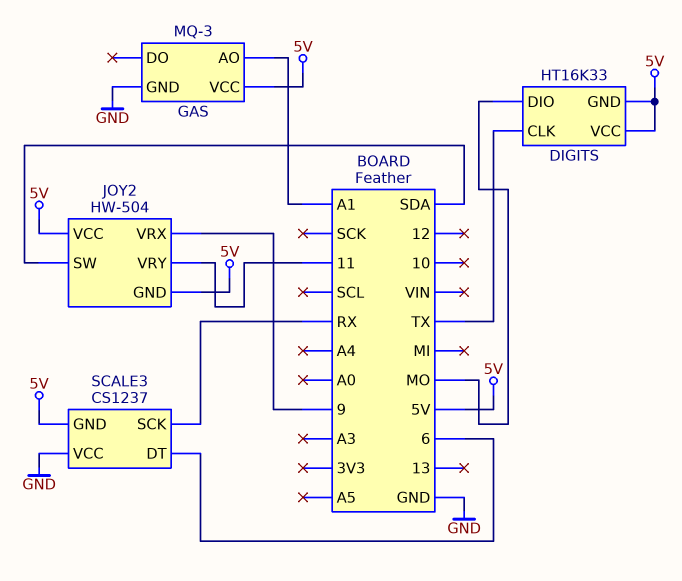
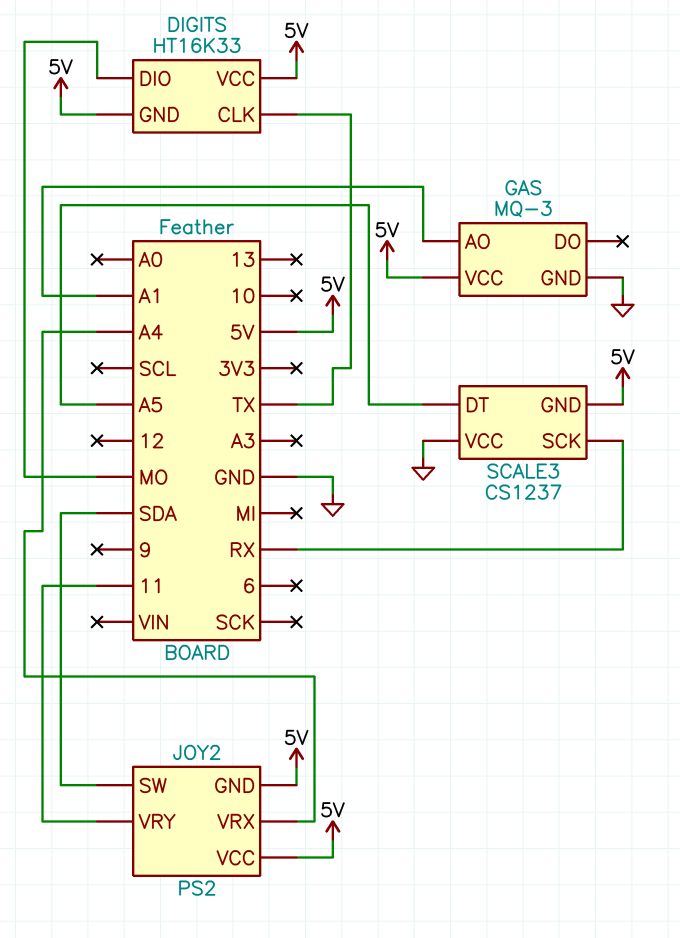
JOY2: HW-504 -> PS2
JOY2 pin VRX: 9 -> A4
SCALE3 pin DT: 6 -> A5

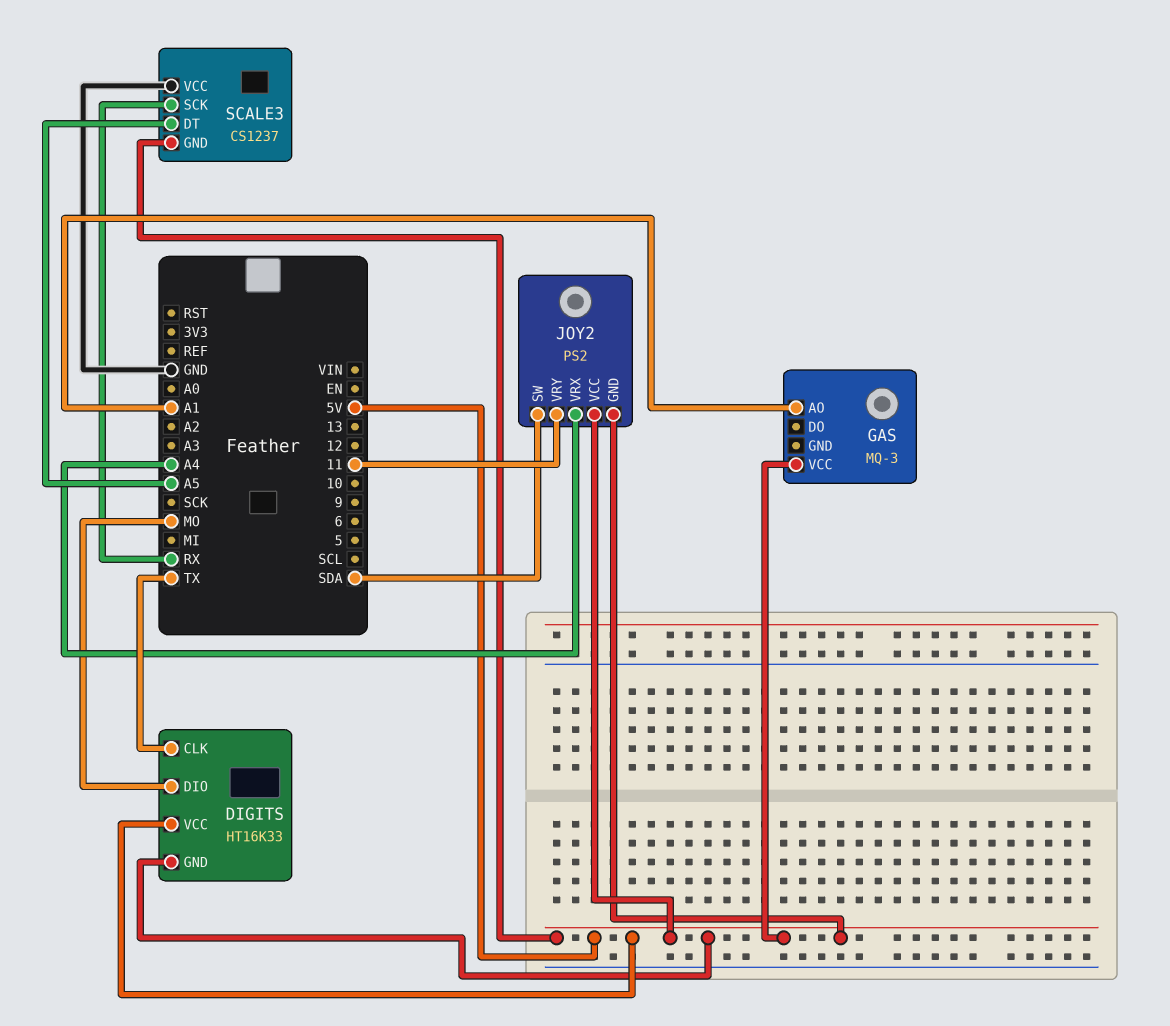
GAS pin GND: GND -> none

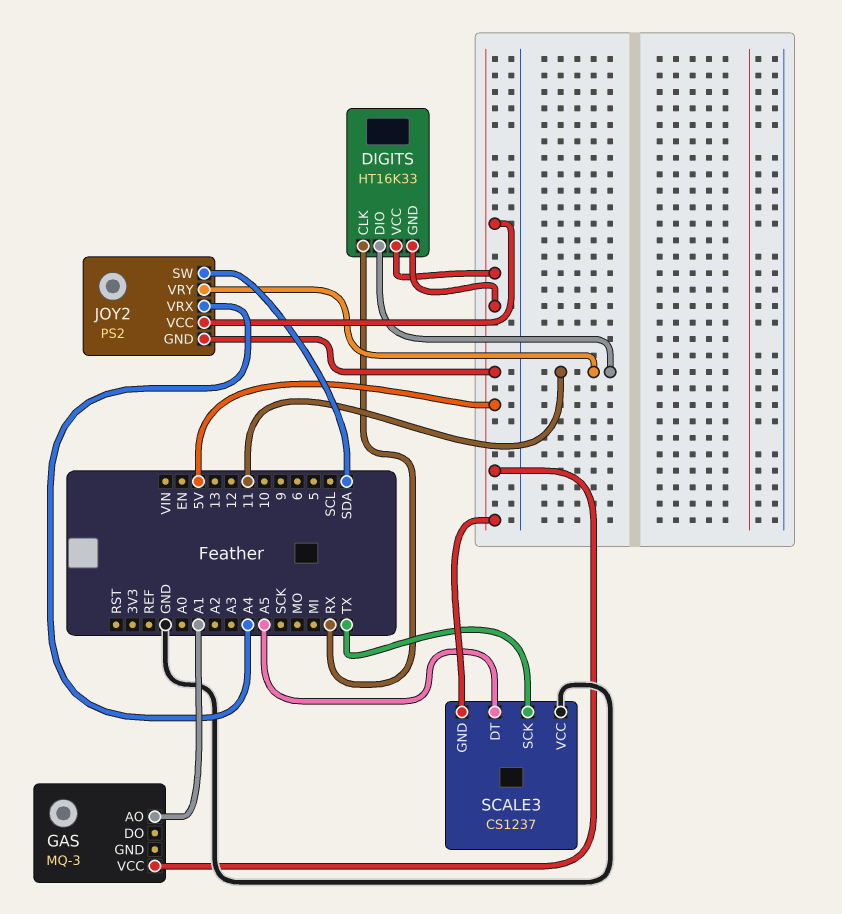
DIGITS pin CLK: TX -> RX
DIGITS pin DIO: MO -> 11
SCALE3 pin SCK: RX -> TX

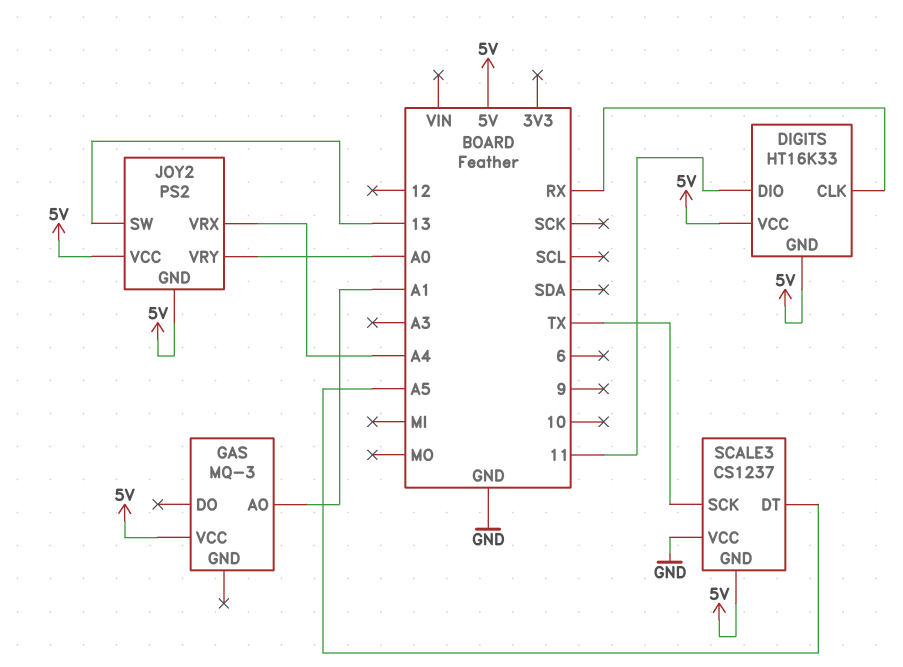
JOY2 pin SW: SDA -> 13
JOY2 pin VRY: 11 -> A0

